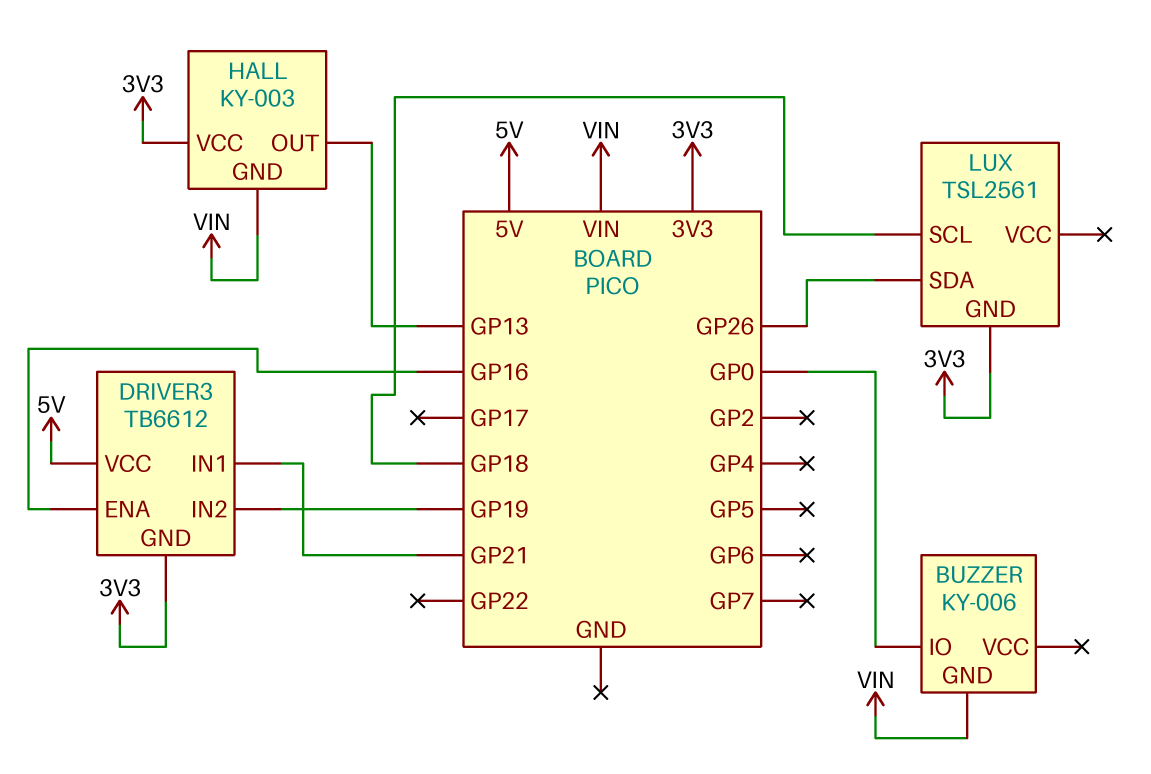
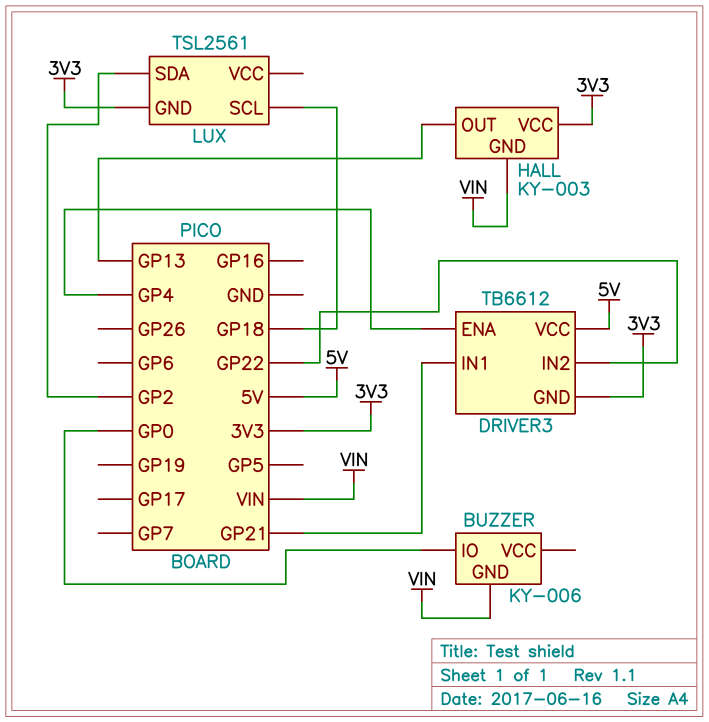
DRIVER3 pin ENA: GP16 -> GP4
DRIVER3 pin IN2: GP19 -> GP22
LUX pin SDA: GP26 -> GP2

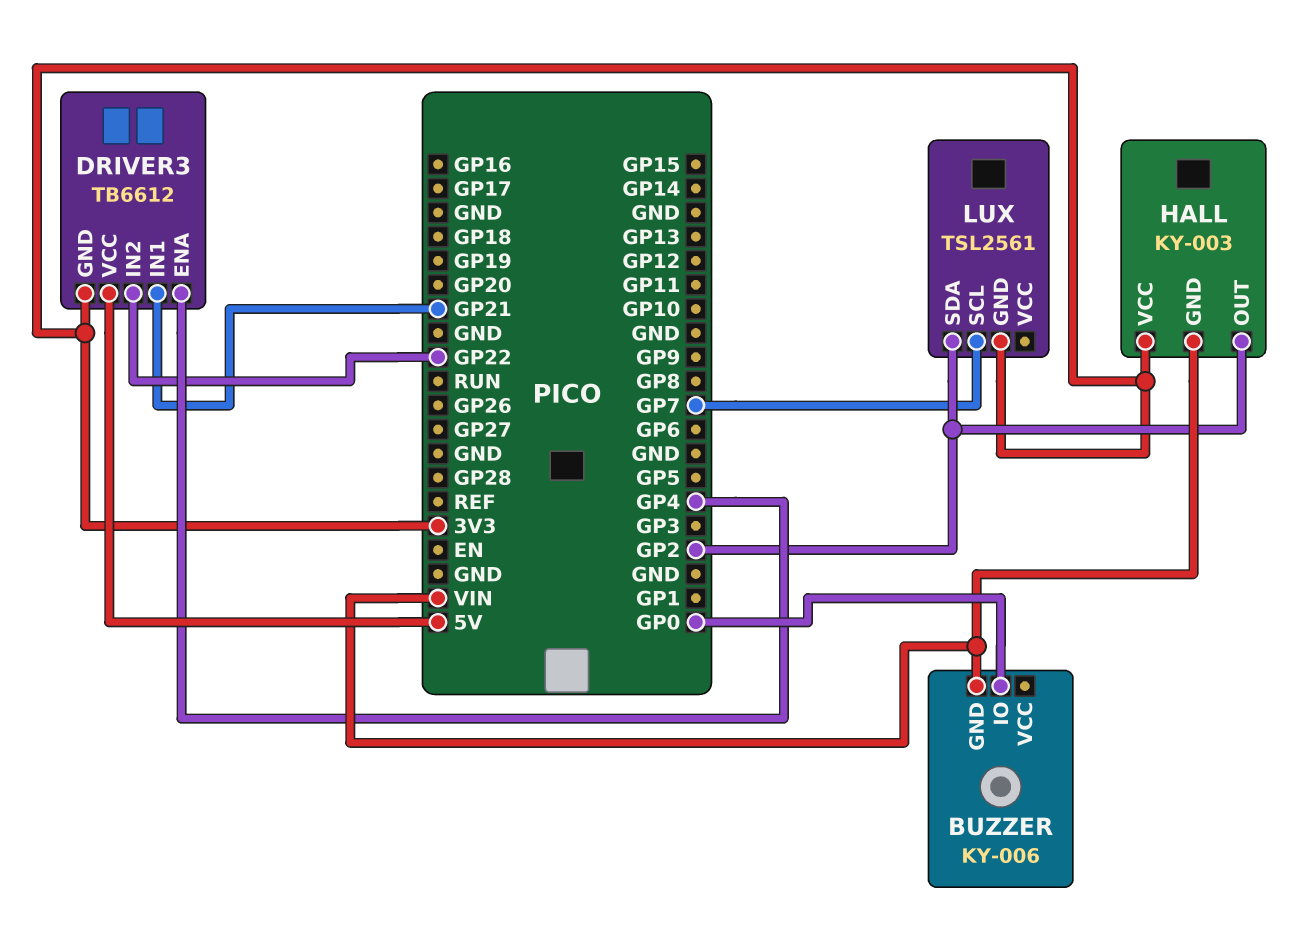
HALL pin OUT: GP13 -> GP2
LUX pin SCL: GP18 -> GP7

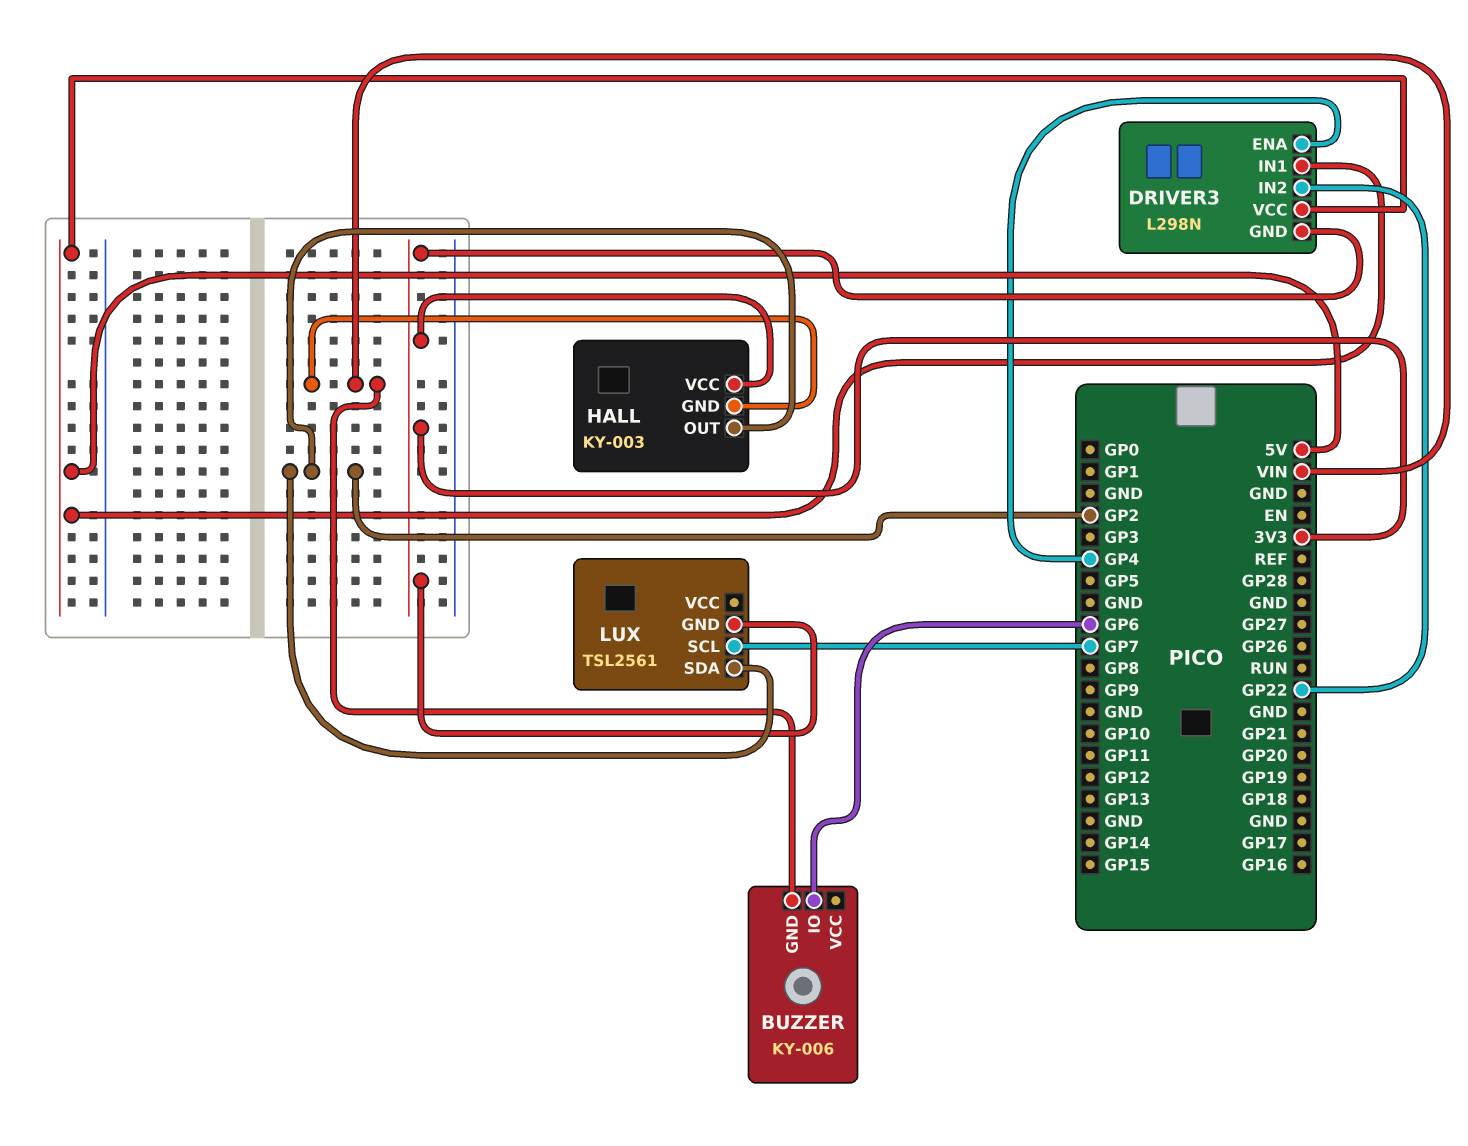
BUZZER pin IO: GP0 -> GP6
DRIVER3: TB6612 -> L298N
DRIVER3 pin IN1: GP21 -> 5V

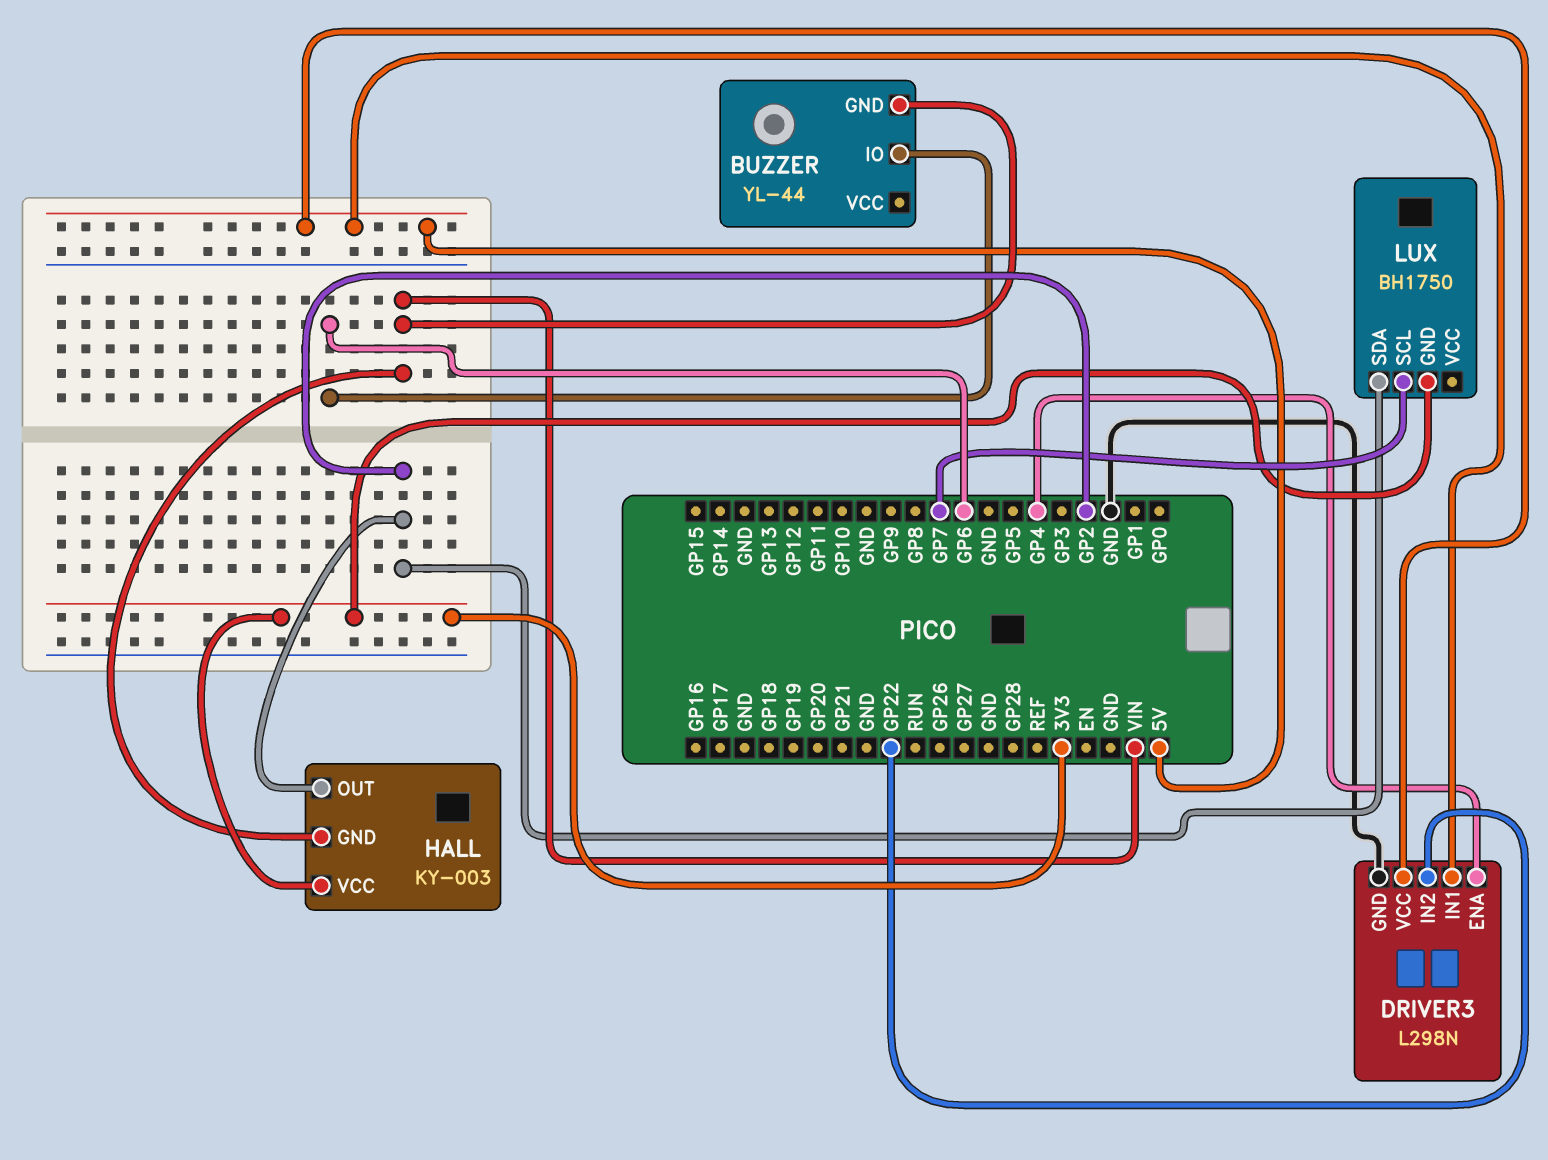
BUZZER: KY-006 -> YL-44
DRIVER3 pin GND: 3V3 -> GND
LUX: TSL2561 -> BH1750

